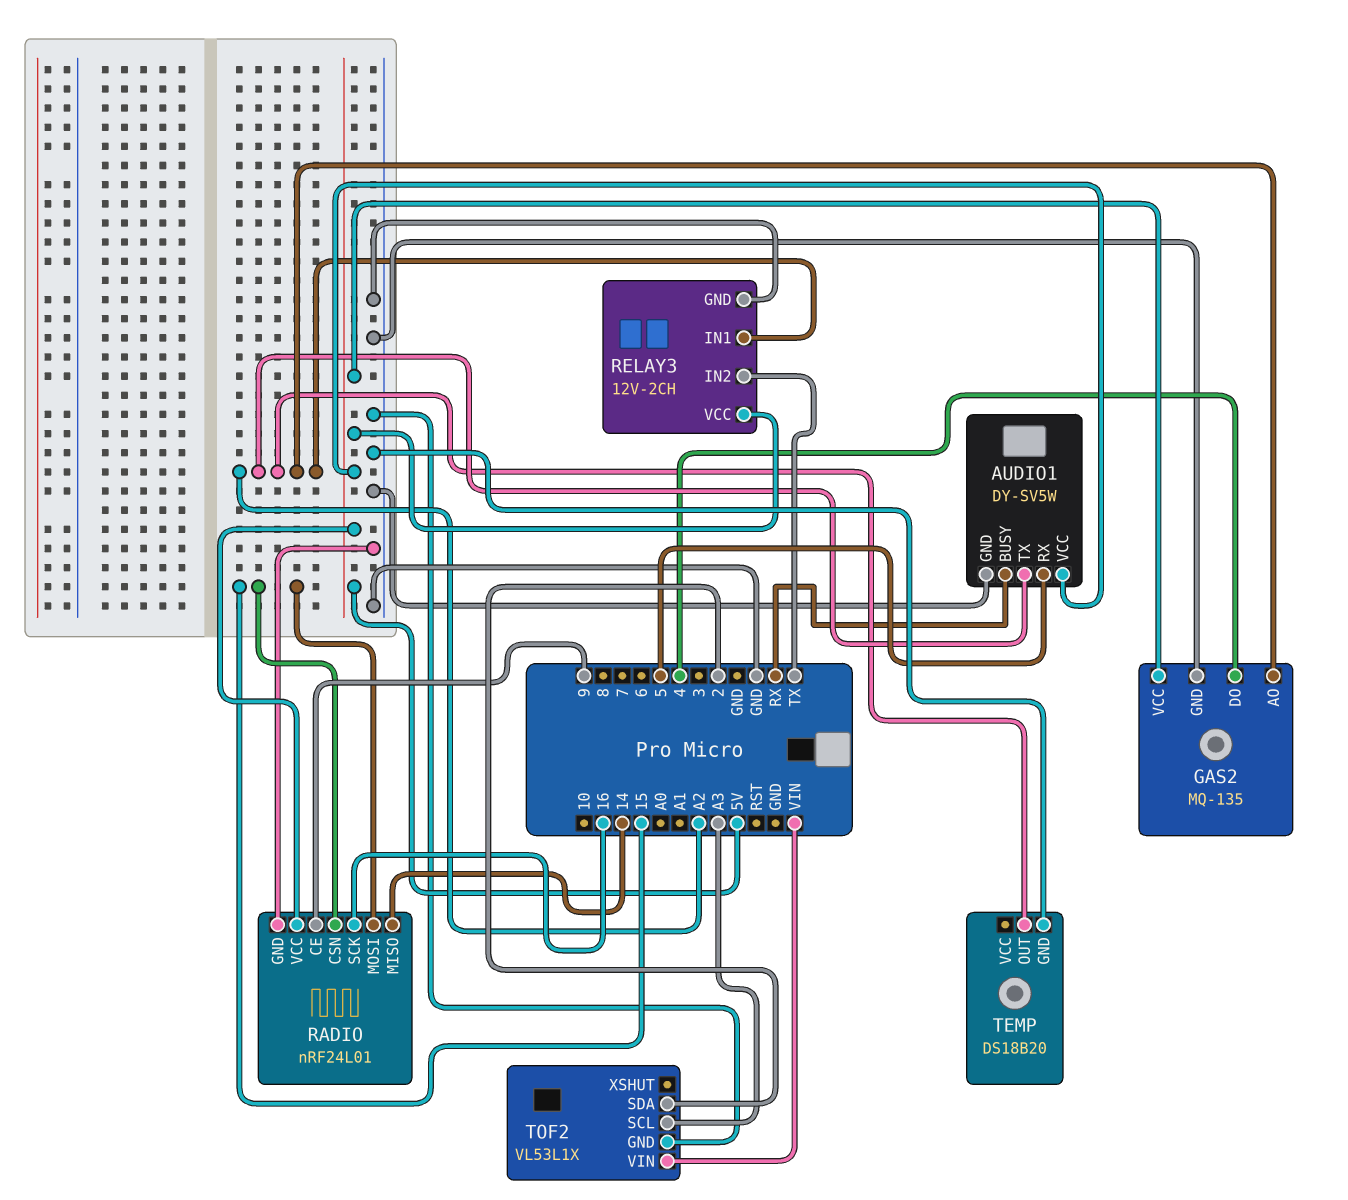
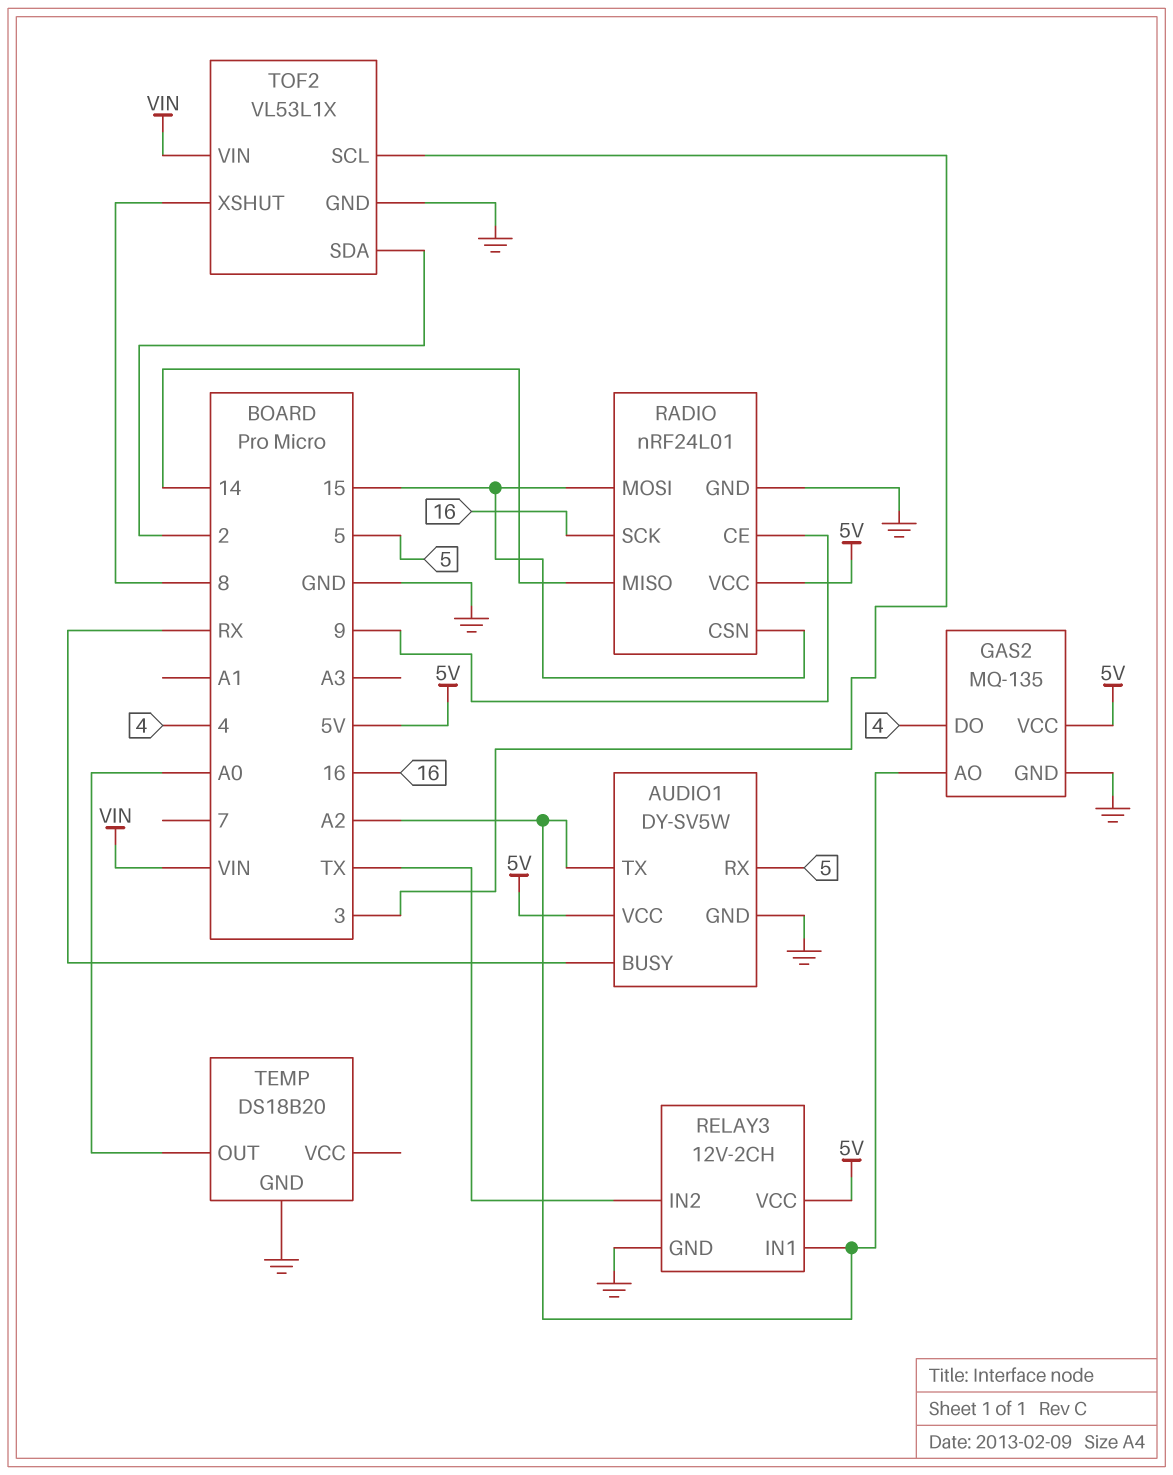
TEMP pin OUT: A2 -> A0
TOF2 pin SCL: A3 -> 3
TOF2 pin XSHUT: none -> 8

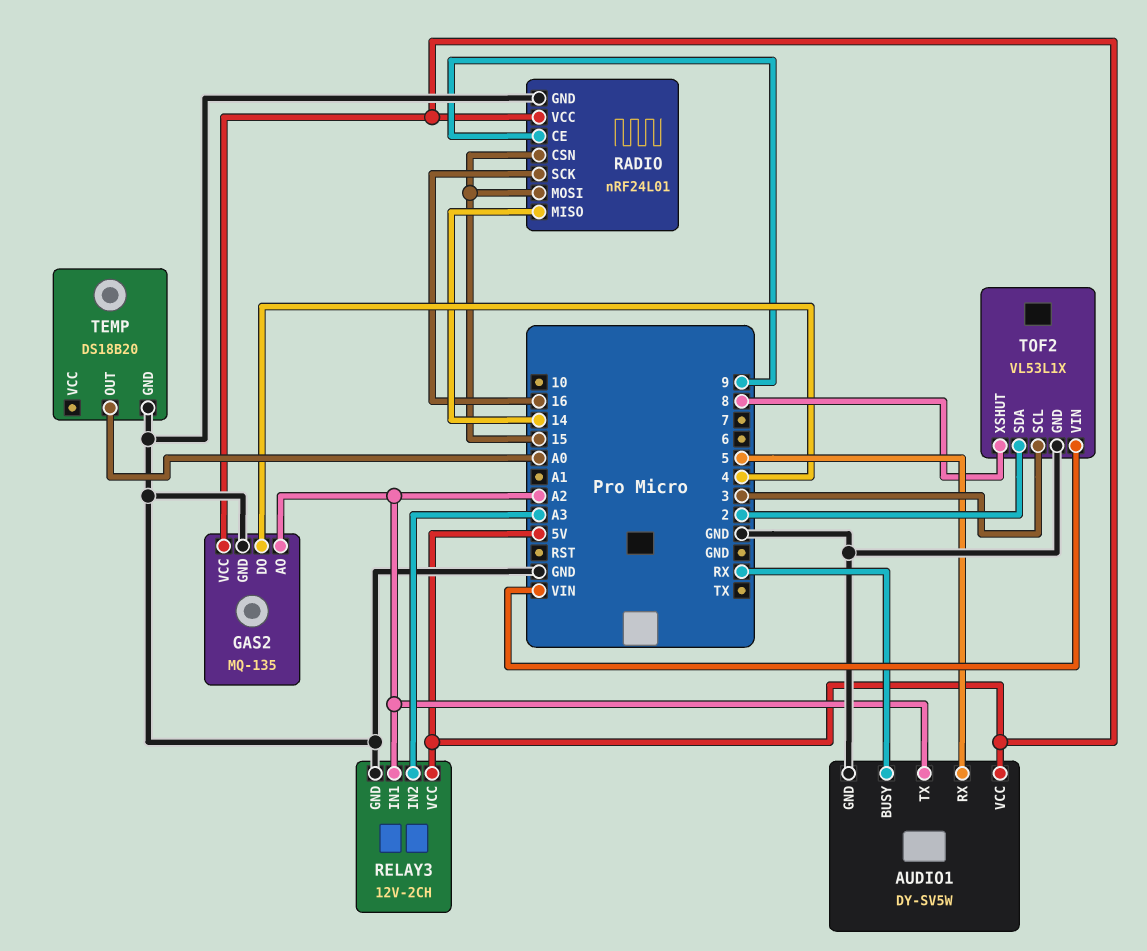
RELAY3 pin IN2: TX -> A3

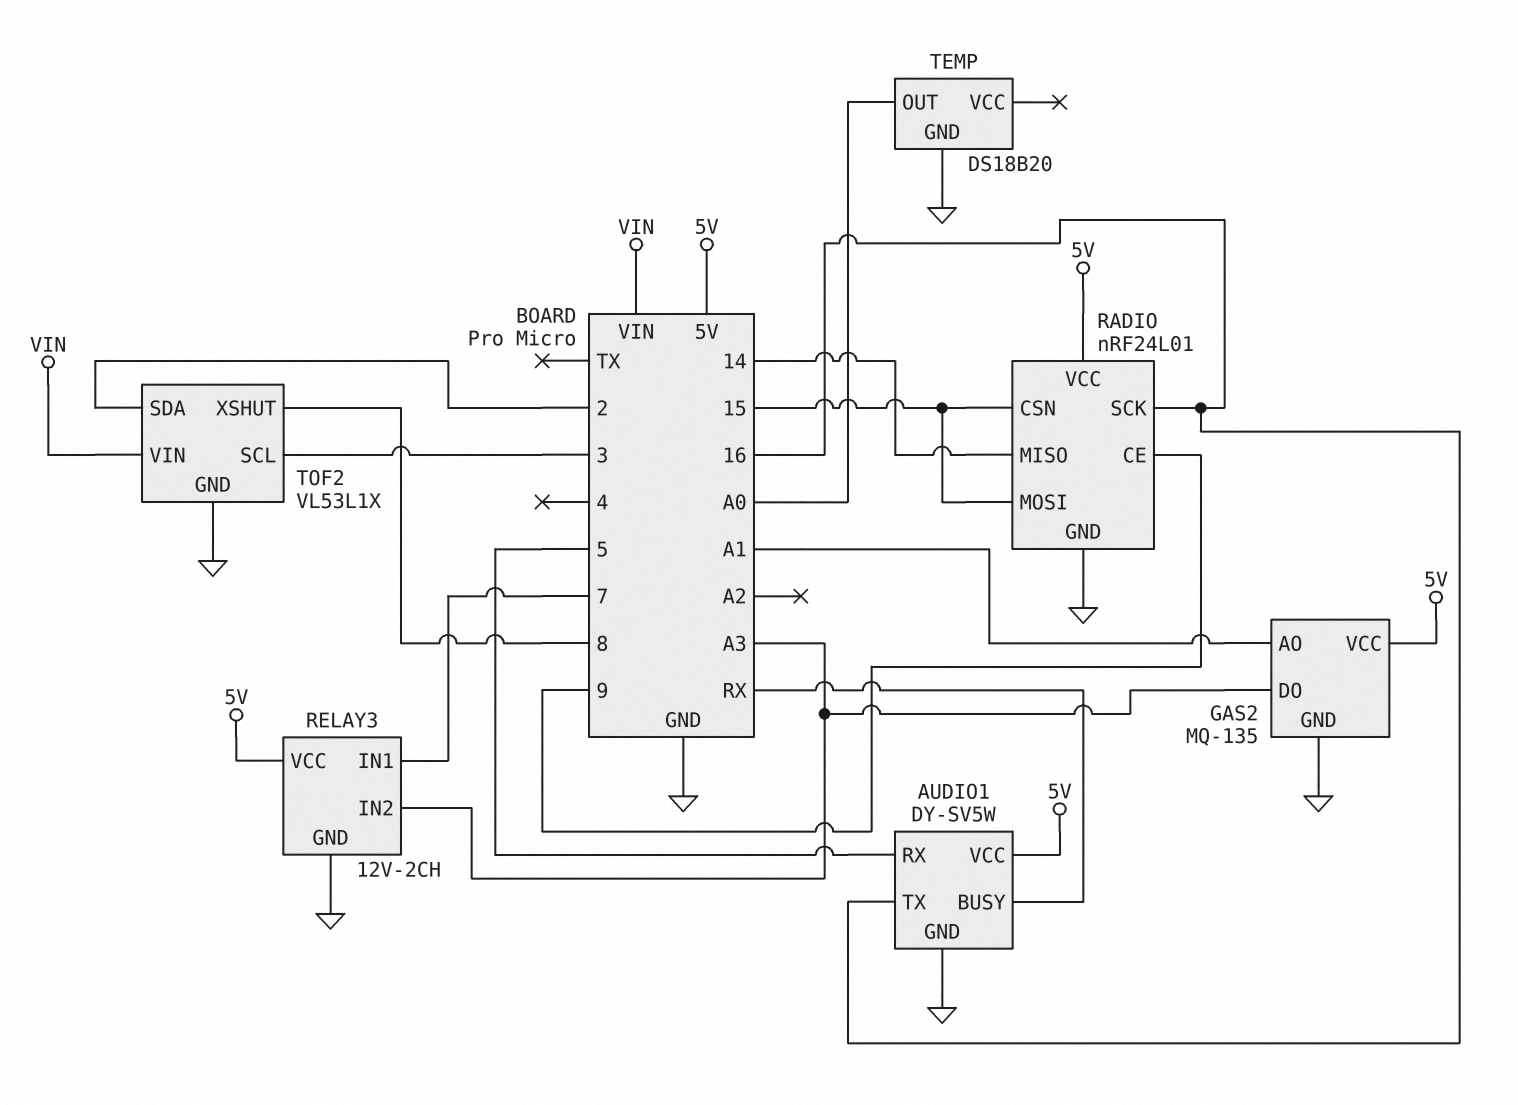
AUDIO1 pin TX: A2 -> 16
GAS2 pin AO: A2 -> A1
GAS2 pin DO: 4 -> A3
RELAY3 pin IN1: A2 -> 7

